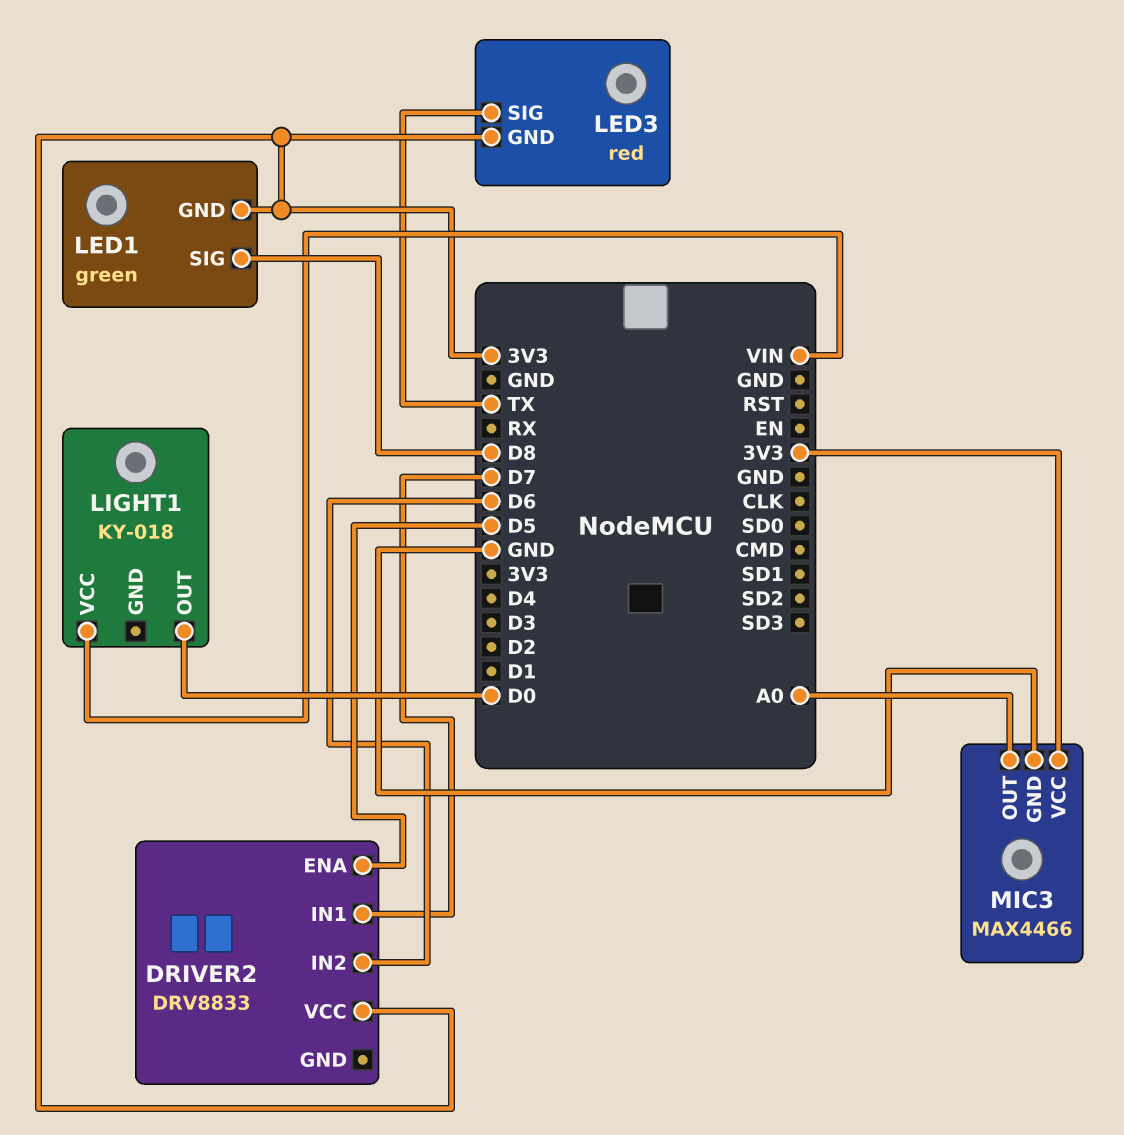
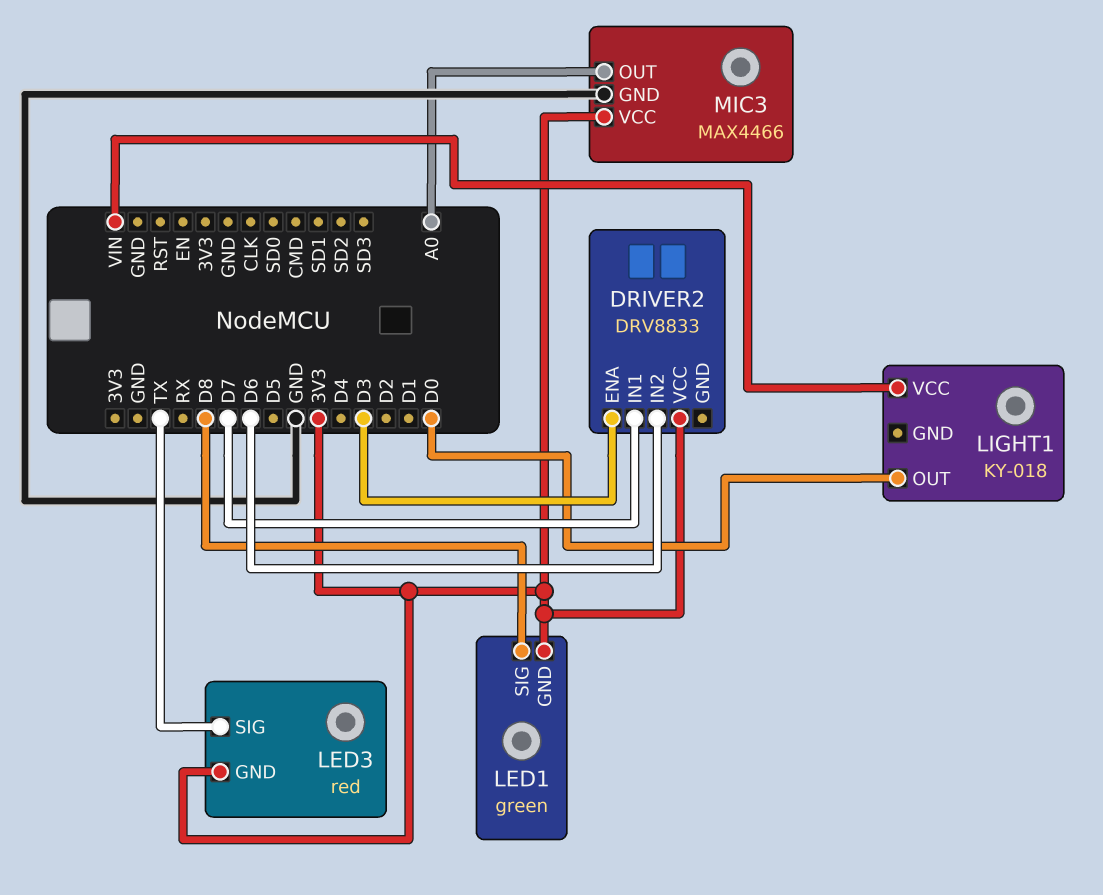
DRIVER2 pin ENA: D5 -> D3

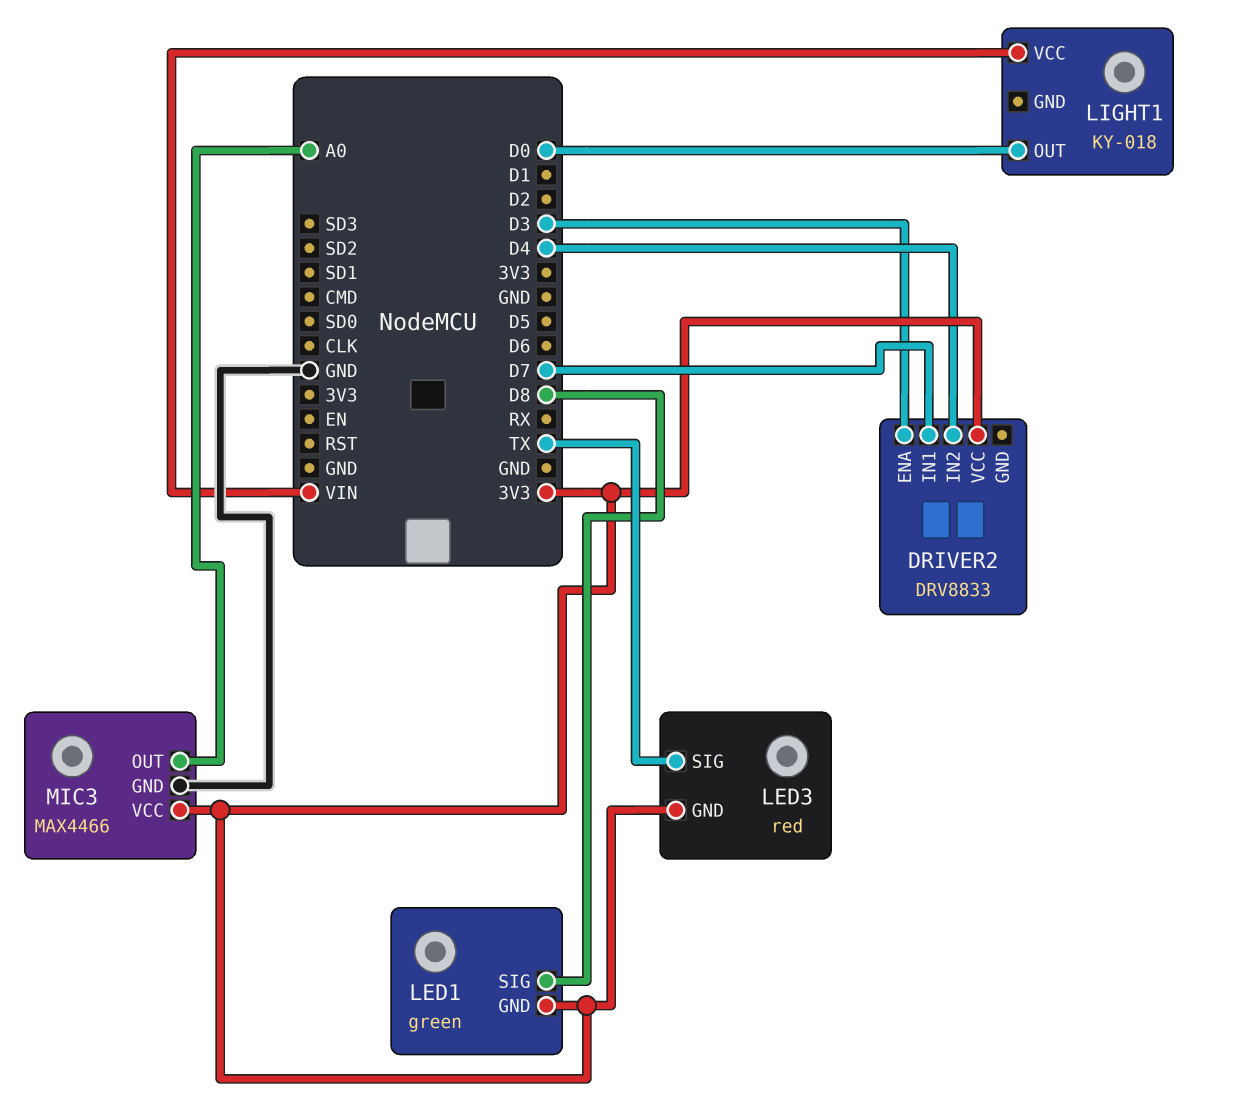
DRIVER2 pin IN2: D6 -> D4

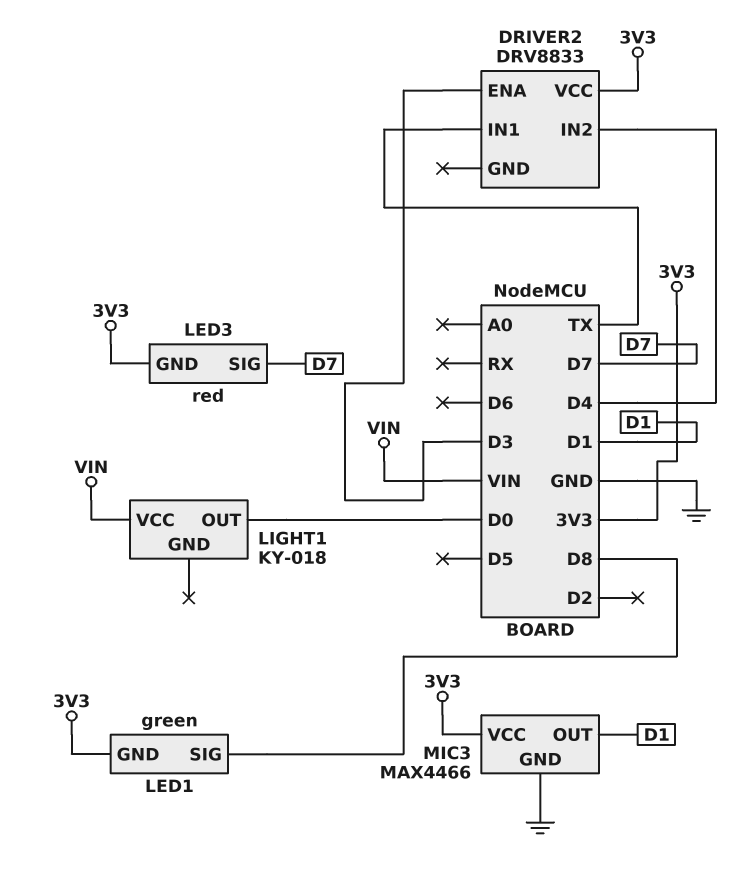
DRIVER2 pin IN1: D7 -> TX
LED3 pin SIG: TX -> D7
MIC3 pin OUT: A0 -> D1

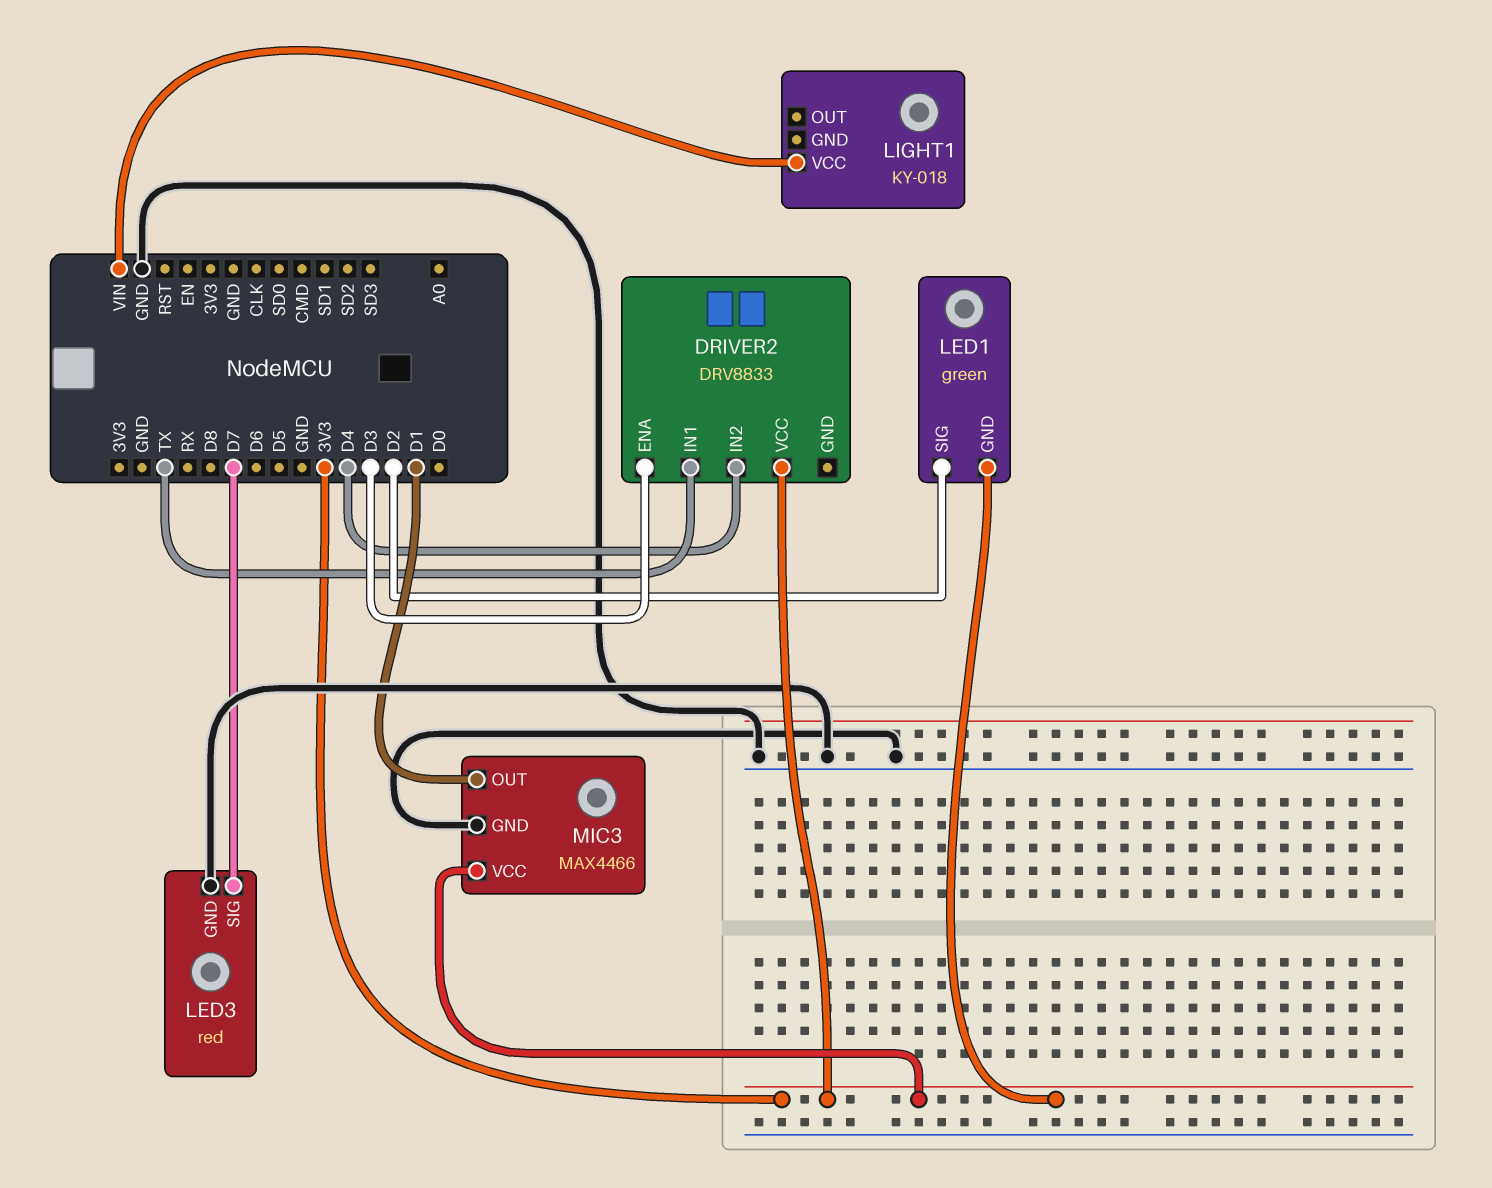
LED1 pin SIG: D8 -> D2
LED3 pin GND: 3V3 -> GND
LIGHT1 pin OUT: D0 -> none

